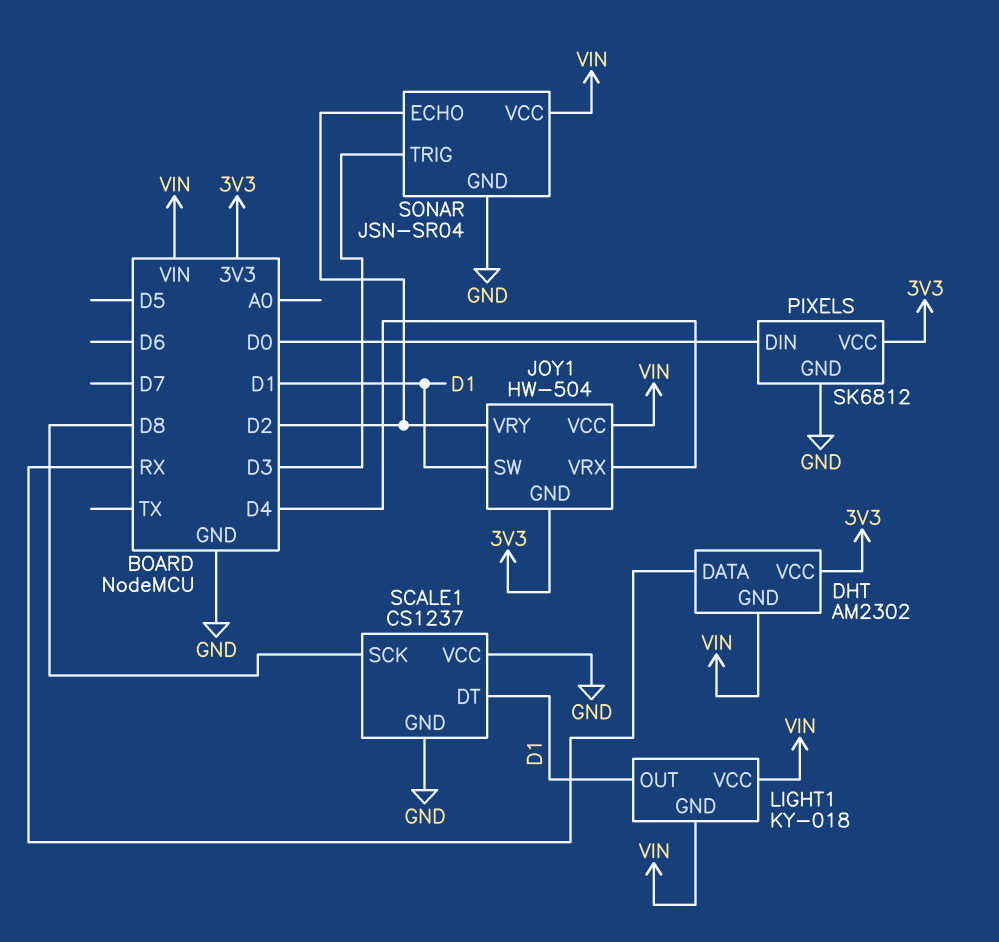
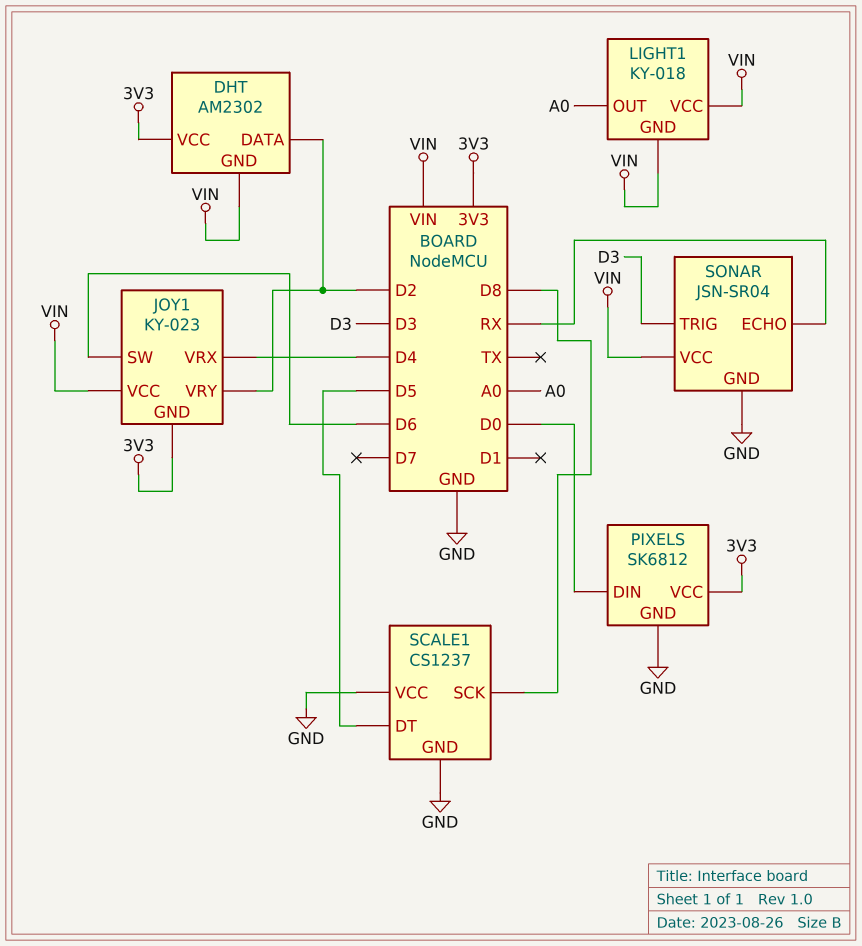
DHT pin DATA: RX -> D2
JOY1: HW-504 -> KY-023
JOY1 pin SW: D1 -> D6
LIGHT1 pin OUT: D1 -> A0
SCALE1 pin DT: D1 -> D5
SONAR pin ECHO: D2 -> RX

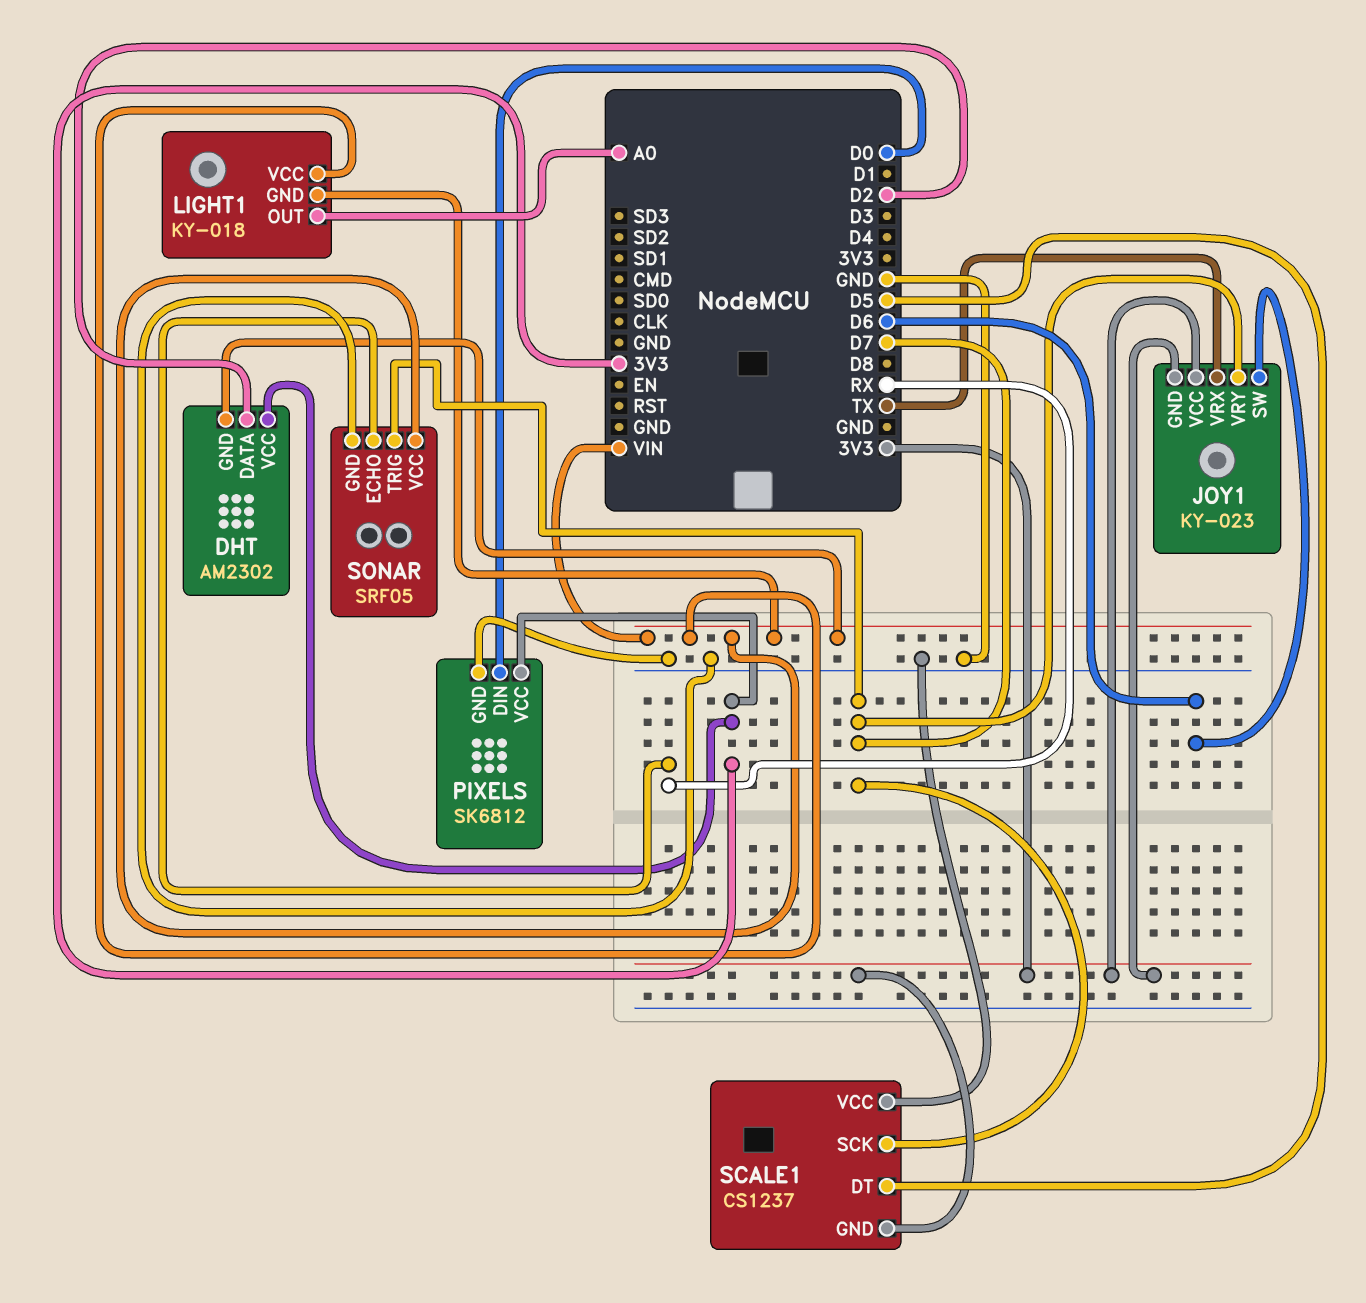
JOY1 pin VCC: VIN -> 3V3
JOY1 pin VRX: D4 -> TX
JOY1 pin VRY: D2 -> D7
SCALE1 pin GND: GND -> 3V3
SCALE1 pin SCK: D8 -> D7
SONAR: JSN-SR04 -> SRF05
SONAR pin TRIG: D3 -> D7

